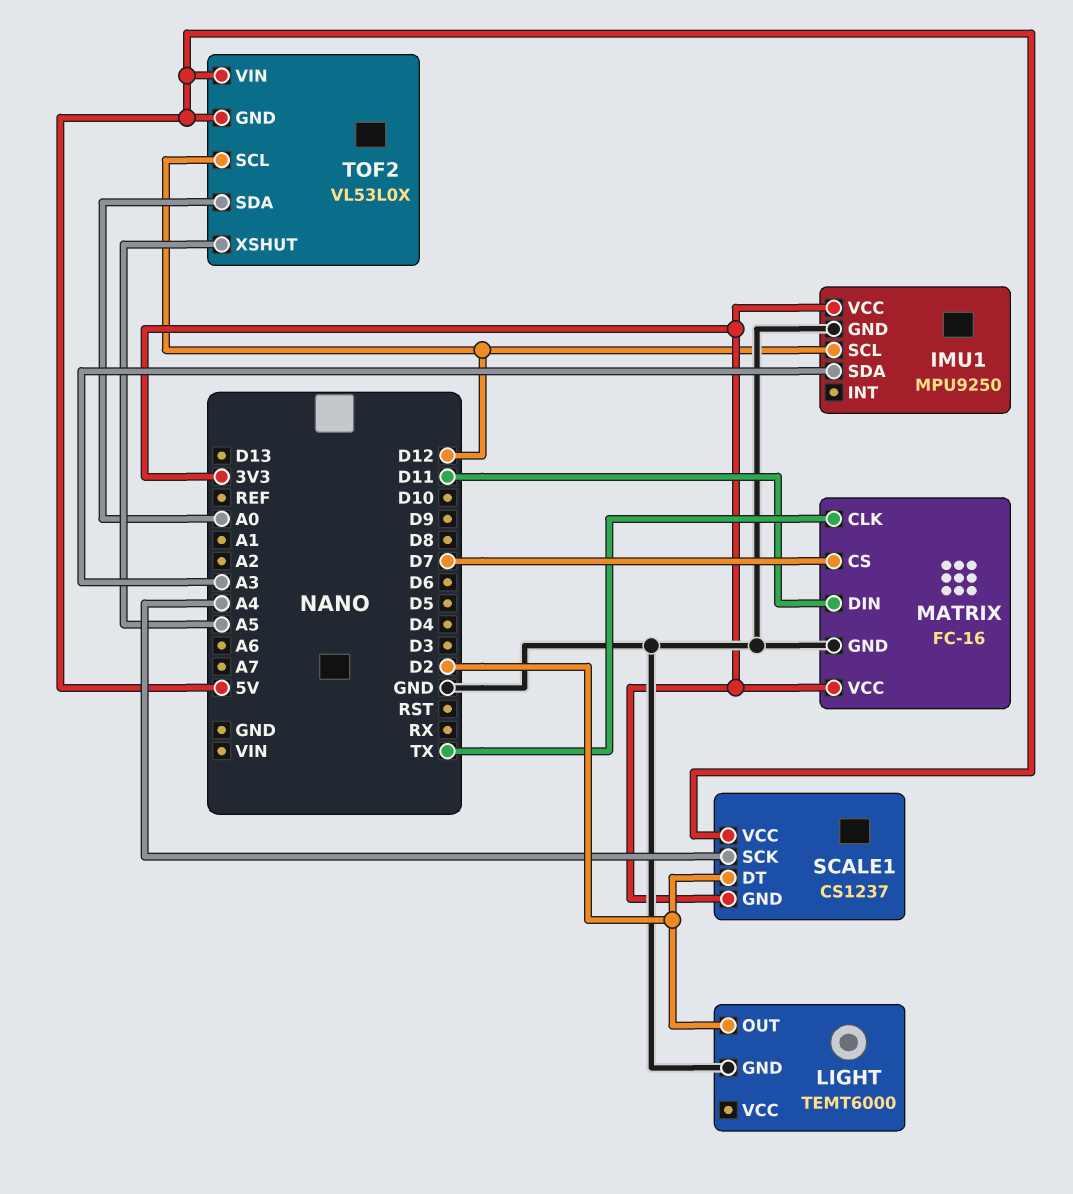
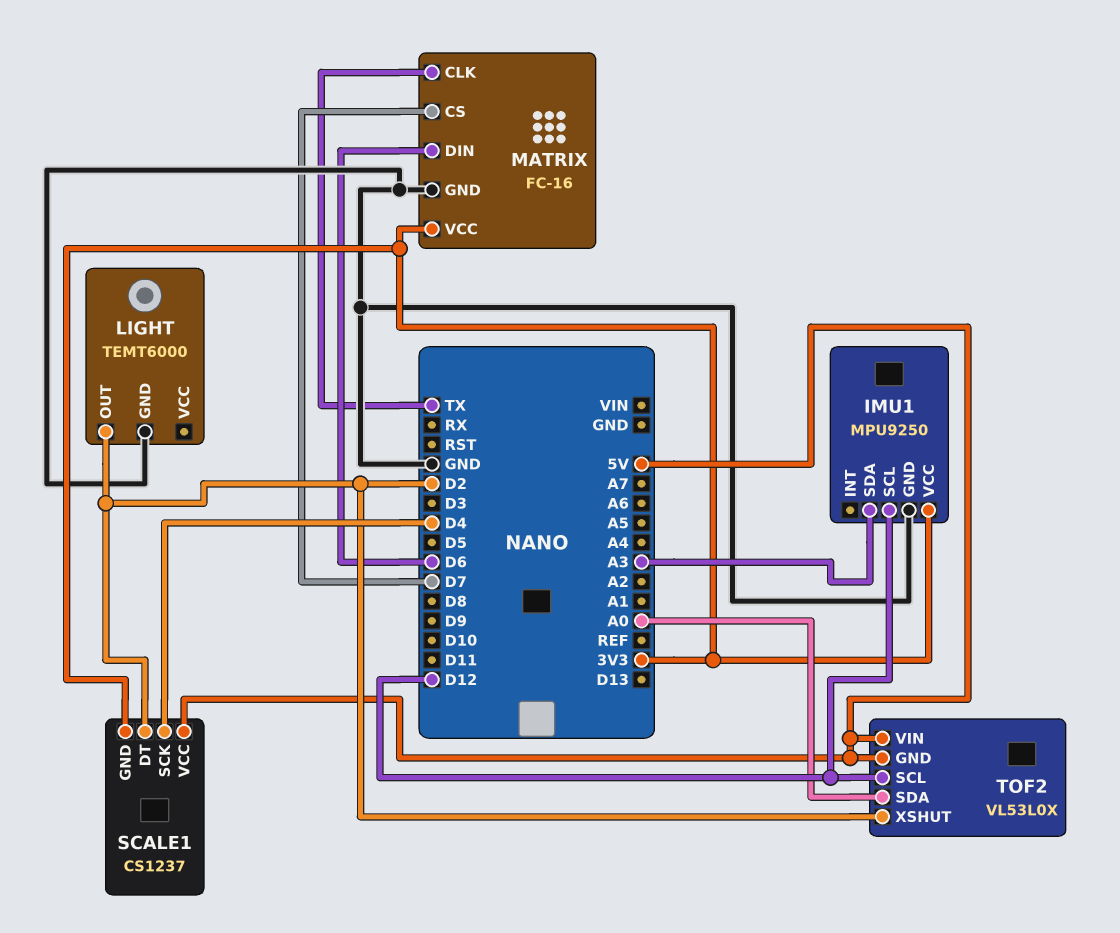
MATRIX pin DIN: D11 -> D6
SCALE1 pin SCK: A4 -> D4
TOF2 pin XSHUT: A5 -> D2

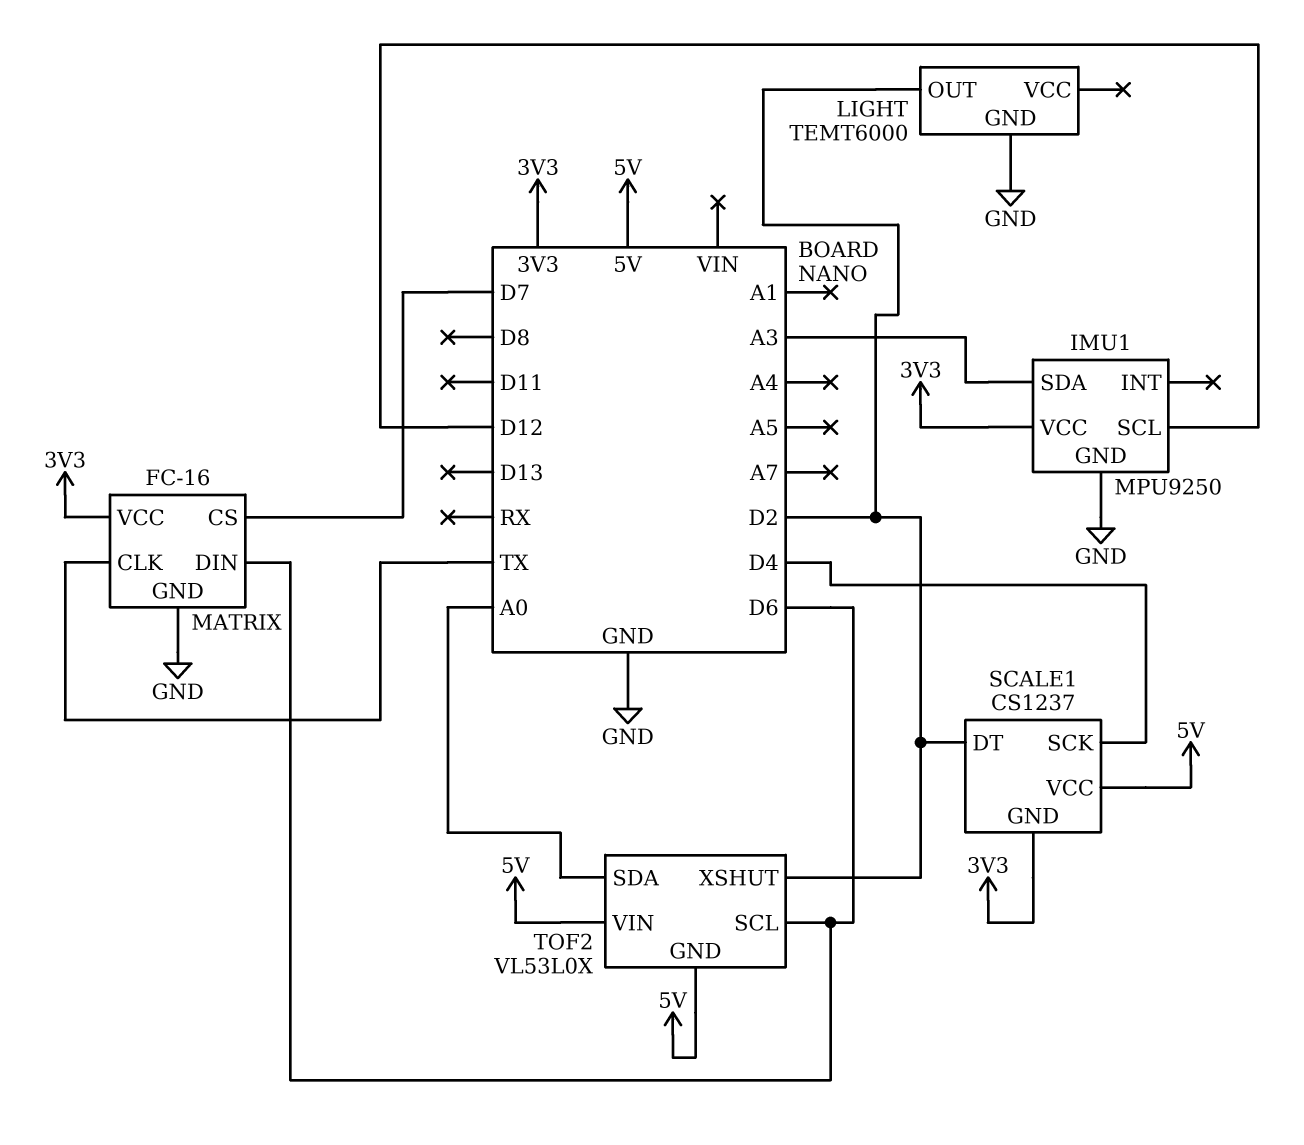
TOF2 pin SCL: D12 -> D6

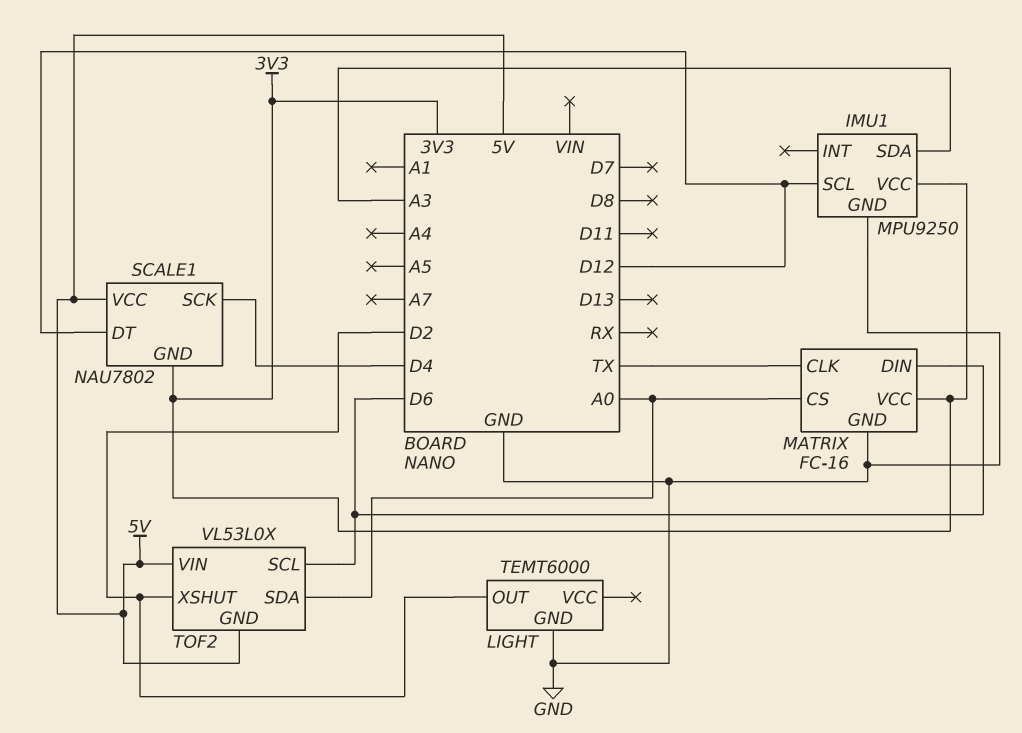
MATRIX pin CS: D7 -> A0
SCALE1: CS1237 -> NAU7802
SCALE1 pin DT: D2 -> D12

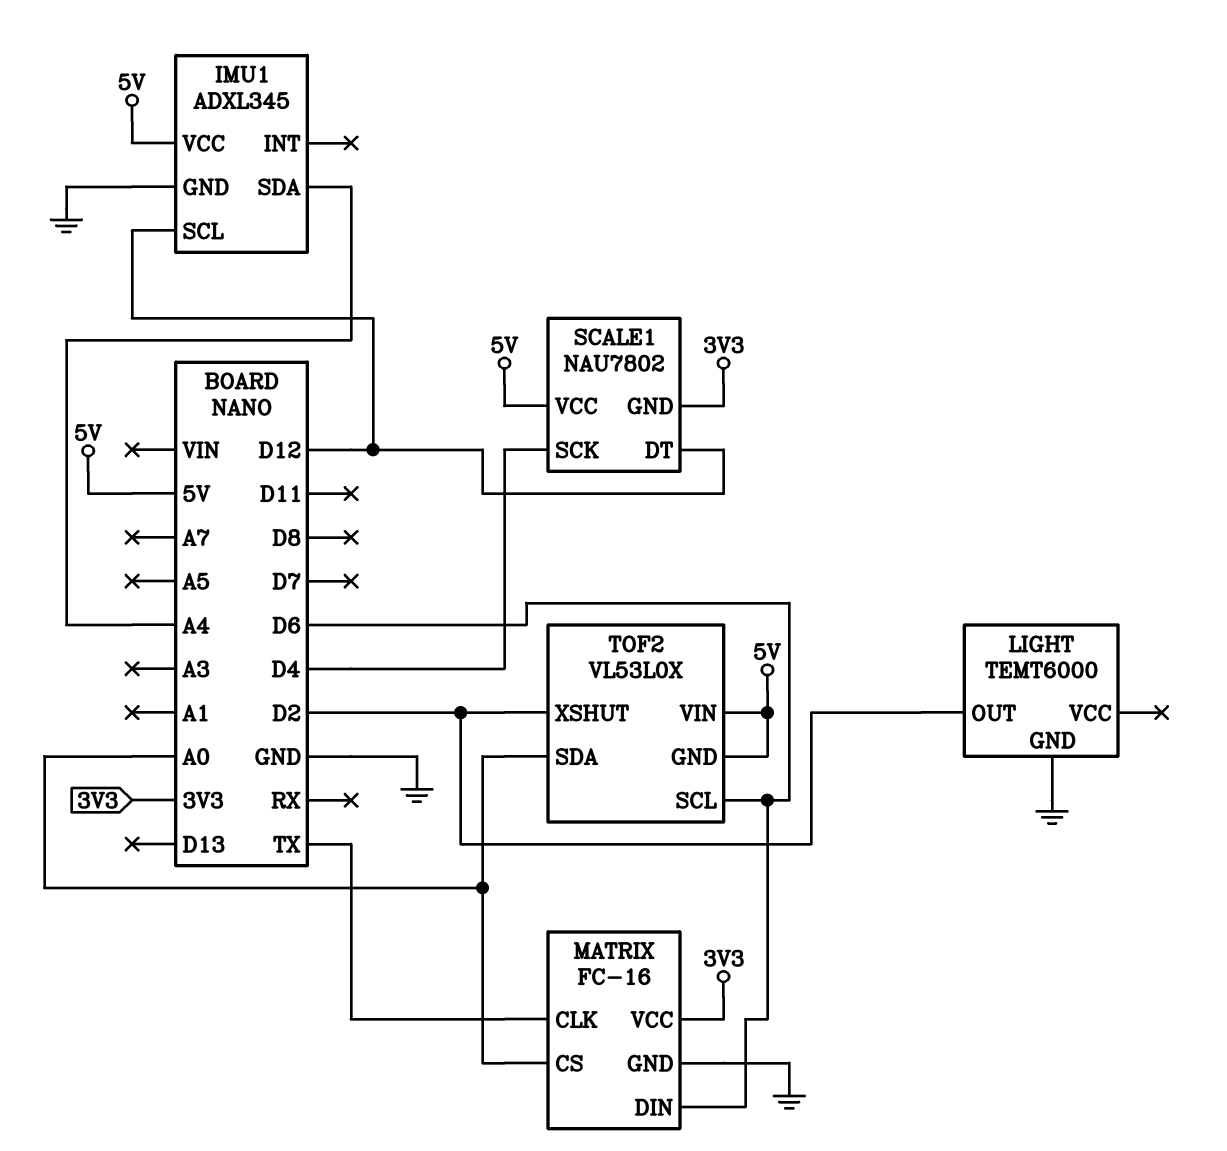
IMU1: MPU9250 -> ADXL345
IMU1 pin SDA: A3 -> A4
IMU1 pin VCC: 3V3 -> 5V

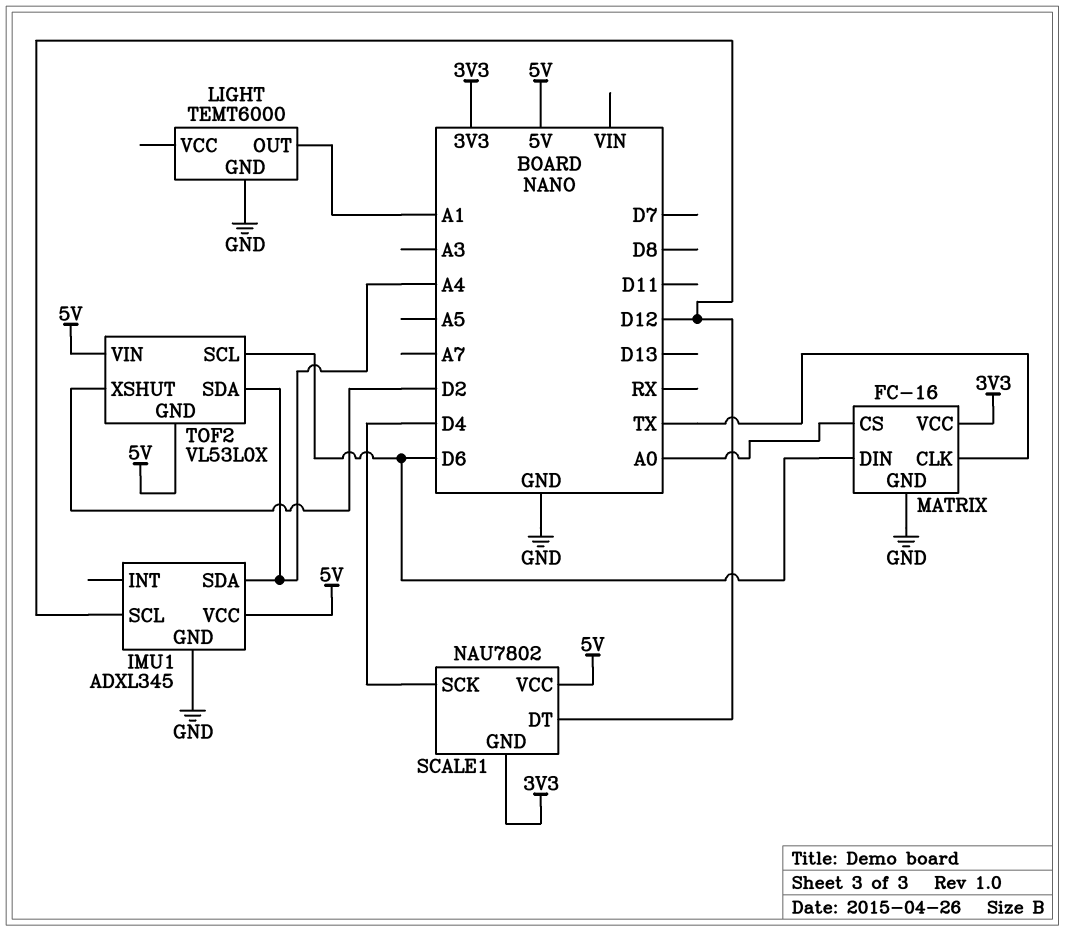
LIGHT pin OUT: D2 -> A1
TOF2 pin SDA: A0 -> A4

